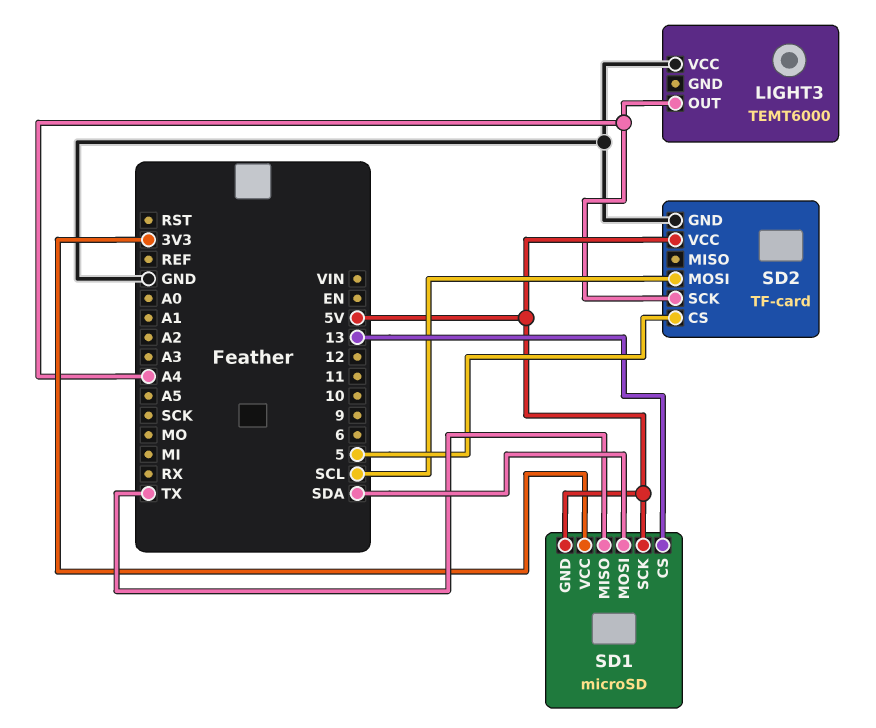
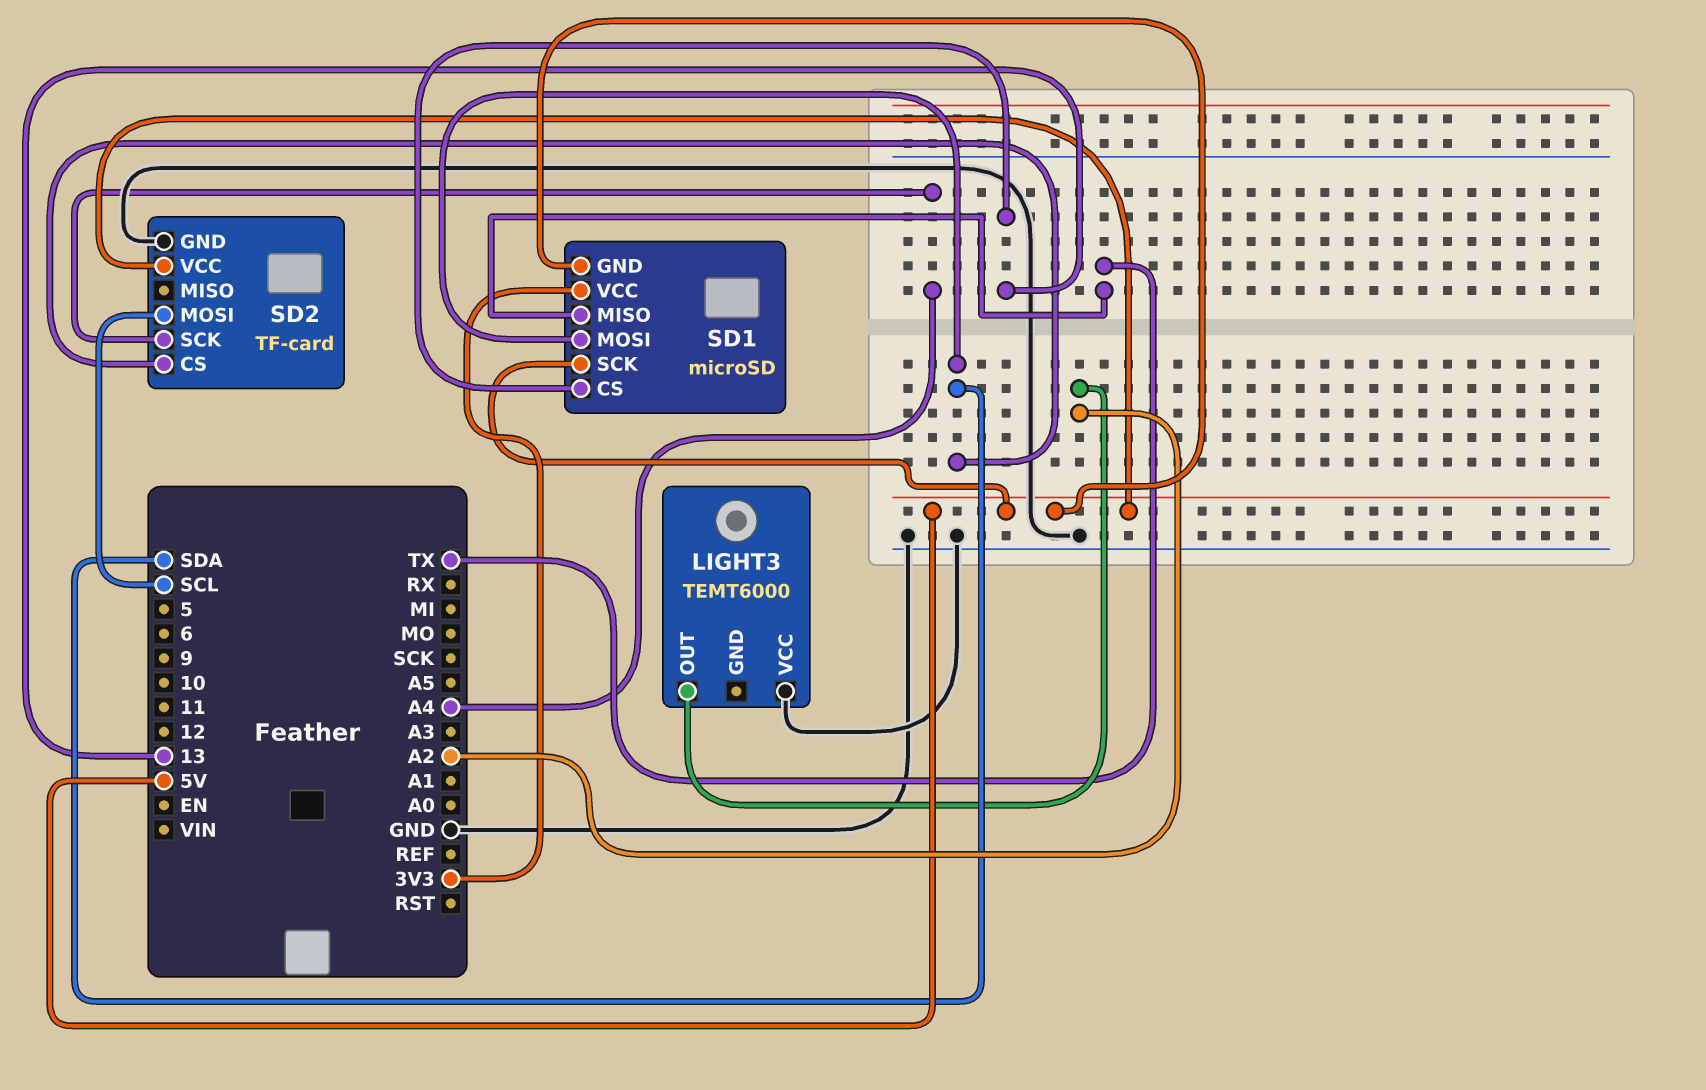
LIGHT3 pin OUT: A4 -> A2
SD2 pin CS: 5 -> SDA

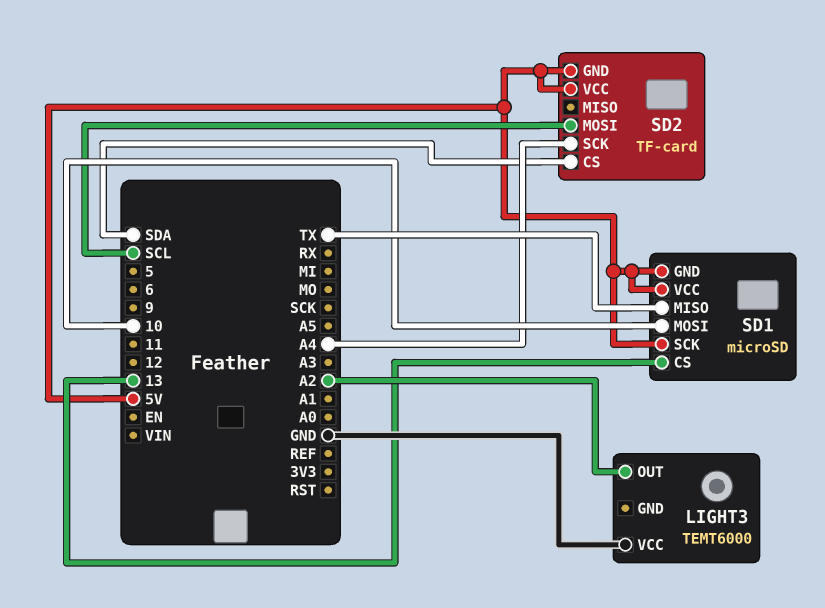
SD1 pin MOSI: SDA -> 10
SD1 pin VCC: 3V3 -> 5V
SD2 pin GND: GND -> 5V

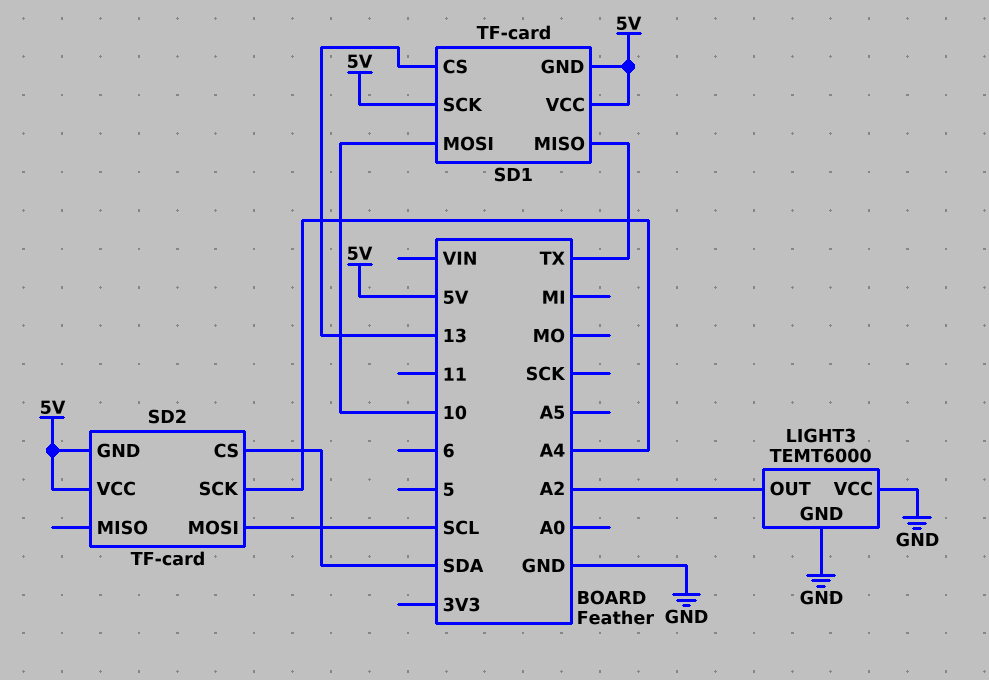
LIGHT3 pin GND: none -> GND
SD1: microSD -> TF-card

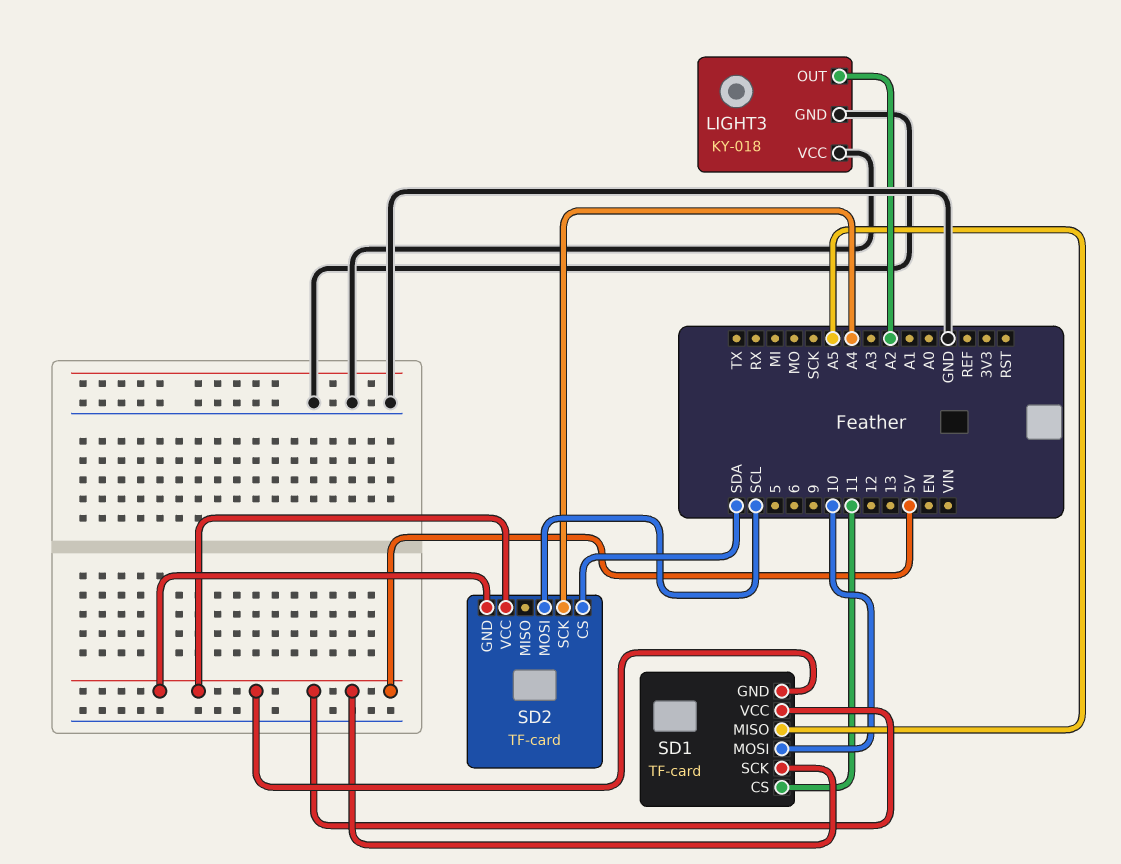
LIGHT3: TEMT6000 -> KY-018
SD1 pin CS: 13 -> 11
SD1 pin MISO: TX -> A5

